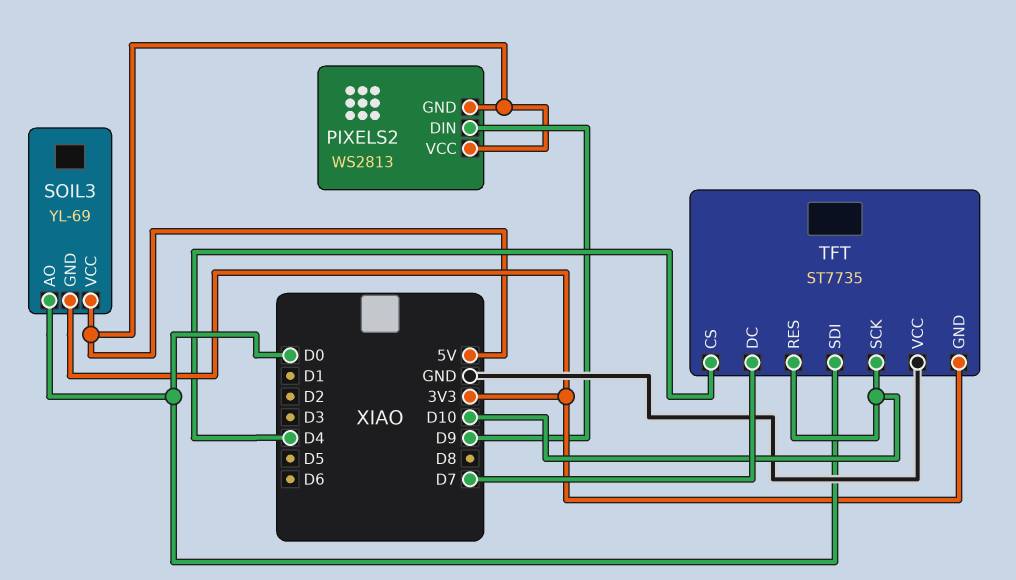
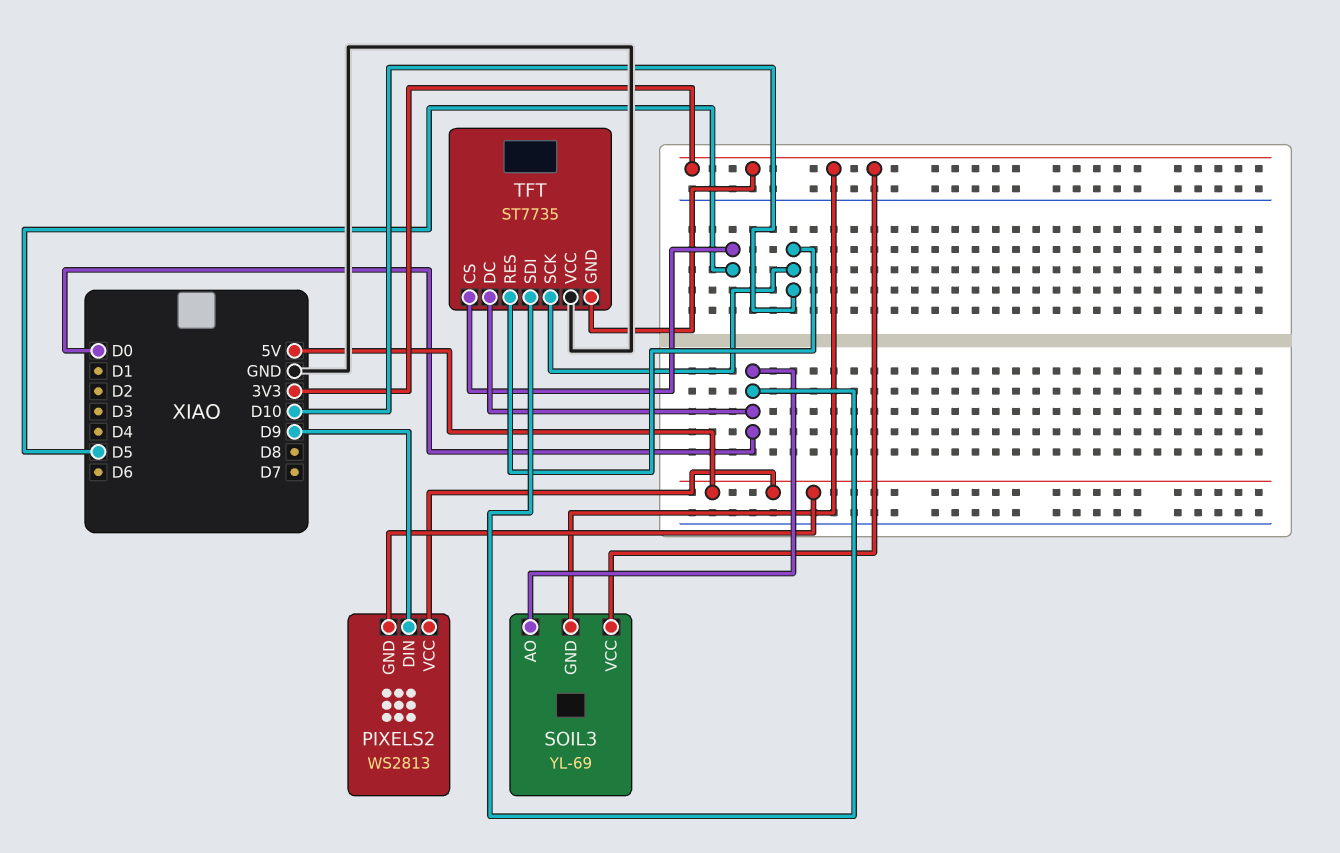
SOIL3 pin VCC: 5V -> 3V3
TFT pin CS: D4 -> D5
TFT pin DC: D7 -> D0

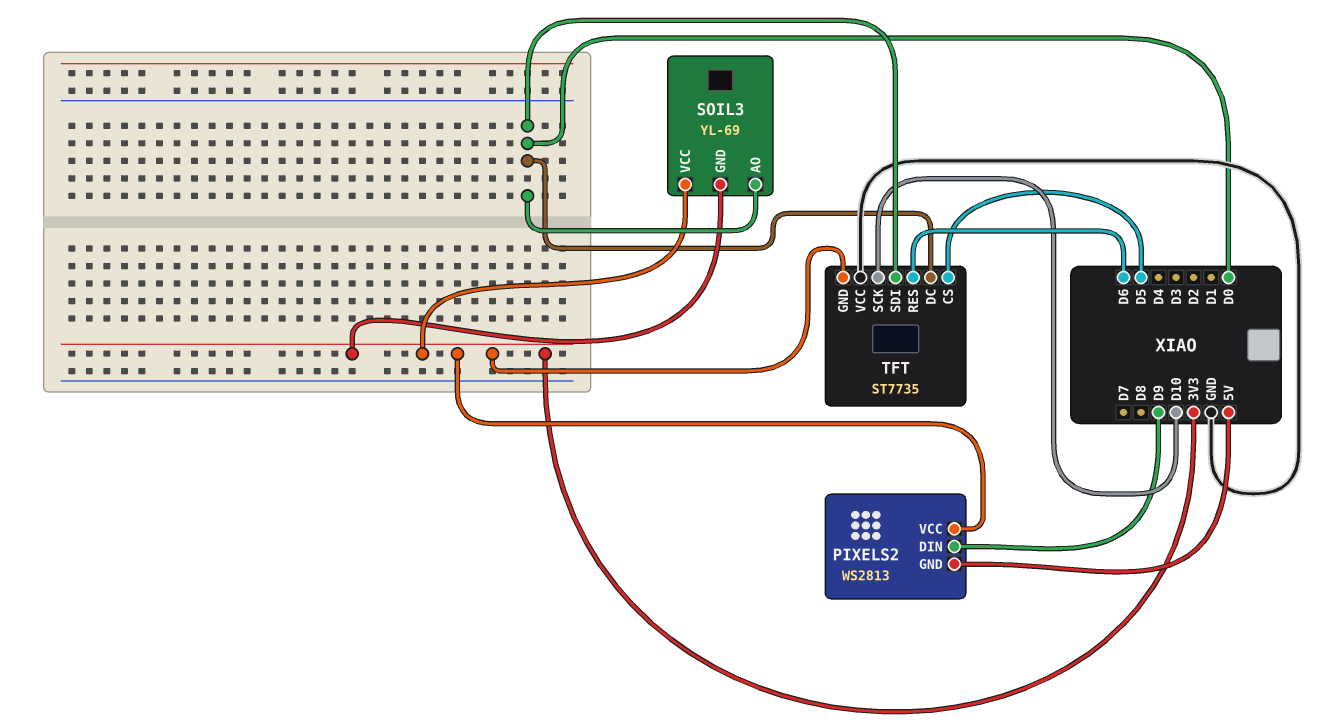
PIXELS2 pin VCC: 5V -> 3V3
TFT pin RES: D10 -> D6

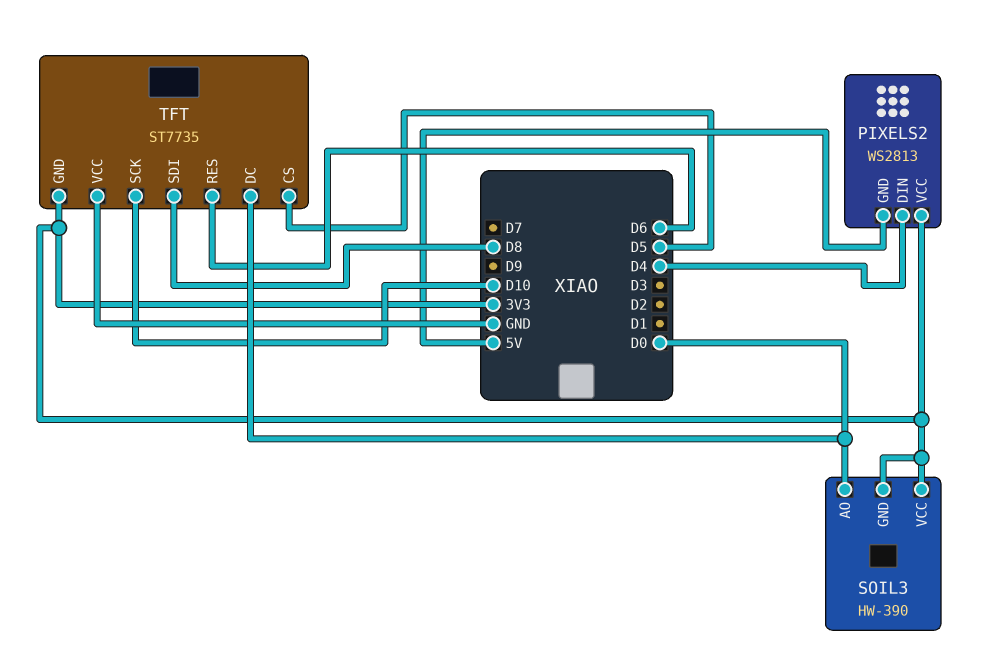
PIXELS2 pin DIN: D9 -> D4
SOIL3: YL-69 -> HW-390
TFT pin SDI: D0 -> D8

